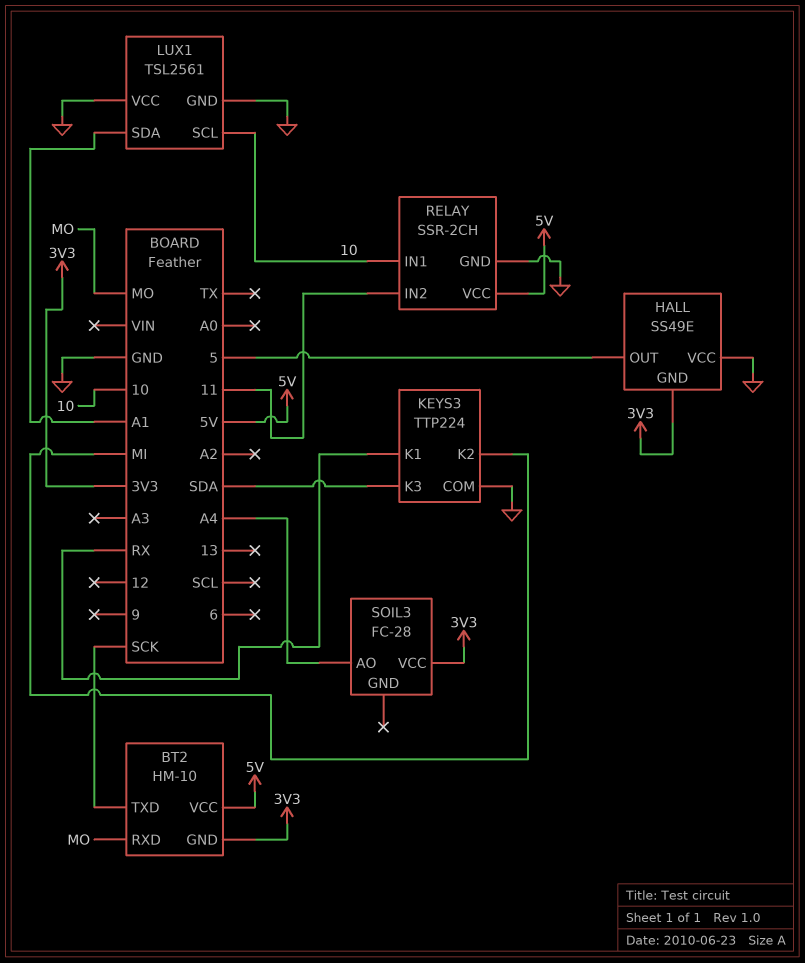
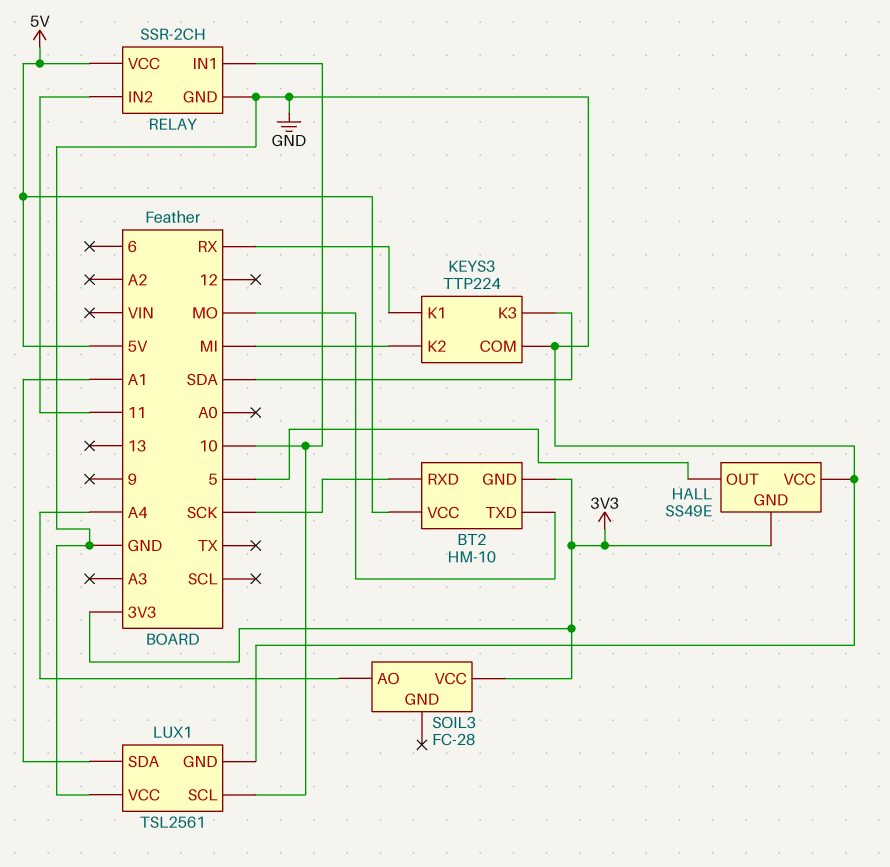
BT2 pin RXD: MO -> SCK
BT2 pin TXD: SCK -> MO

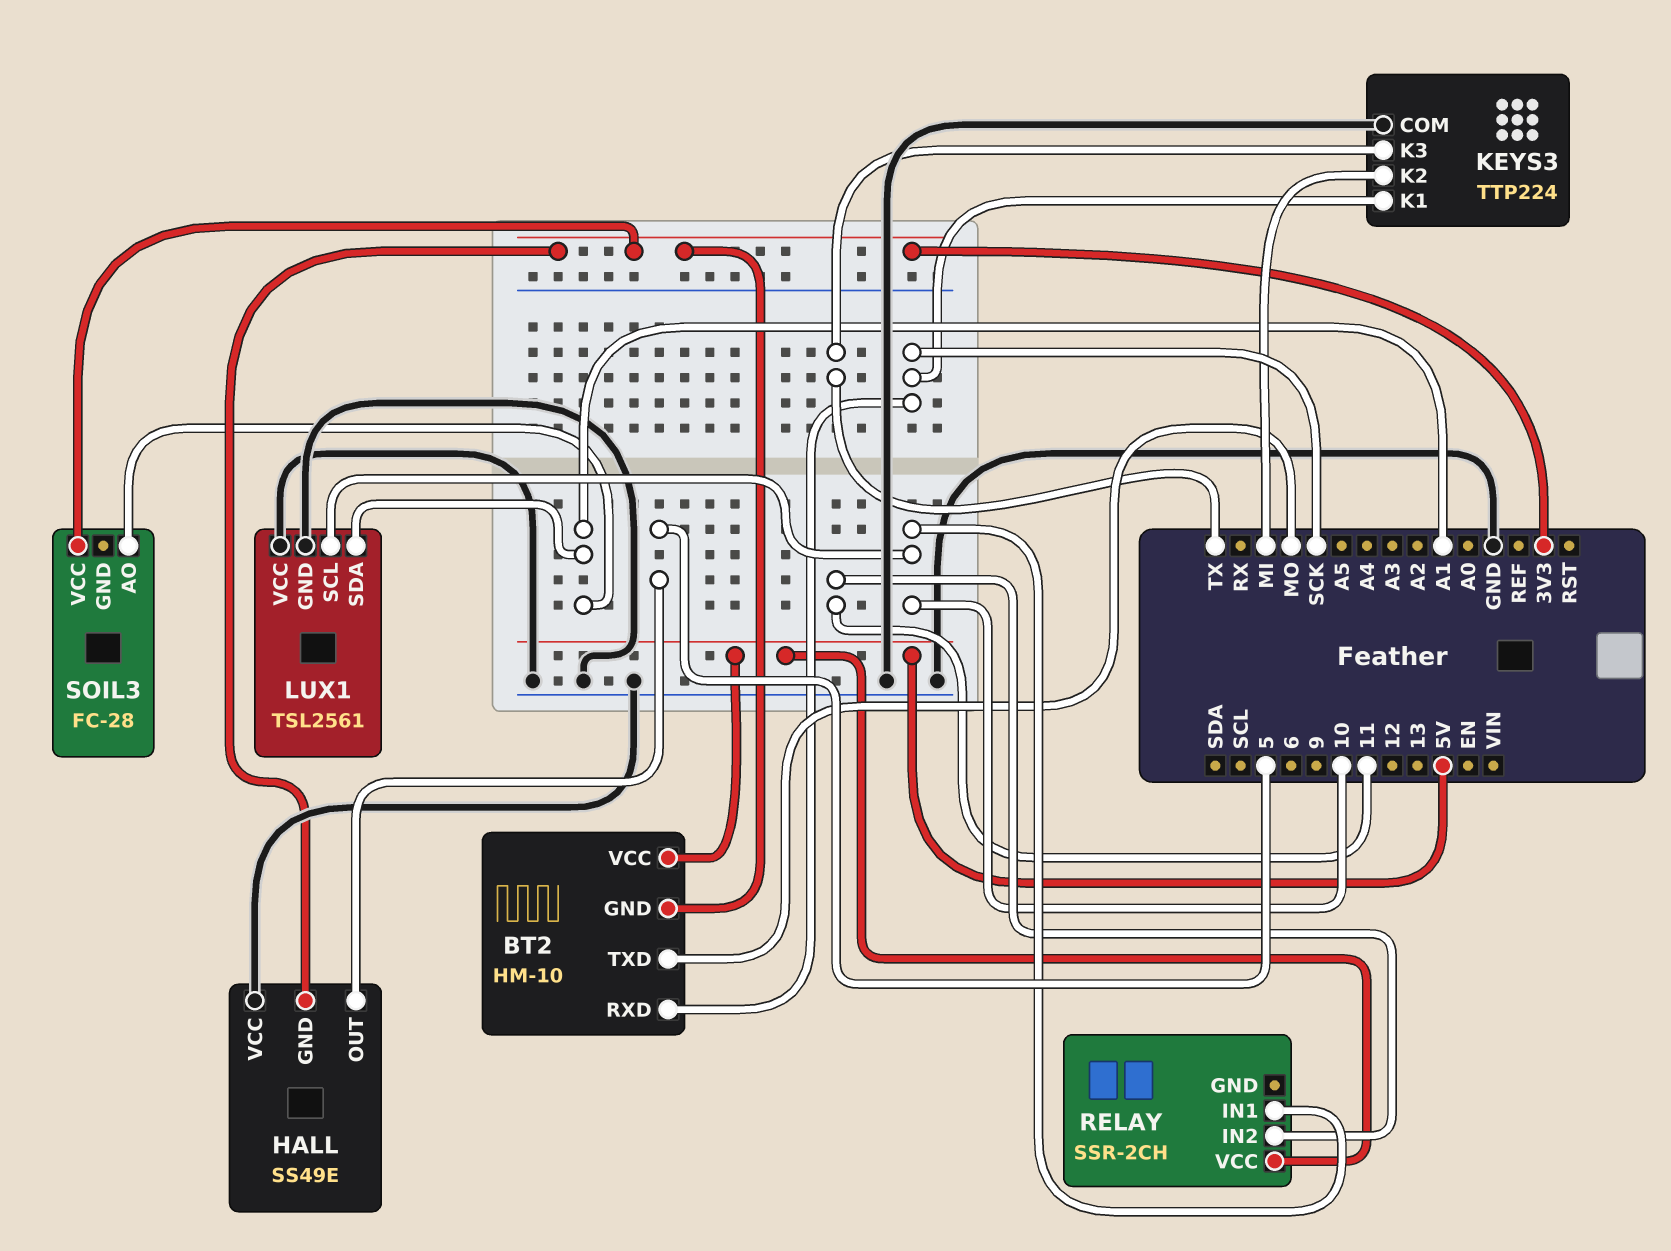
KEYS3 pin K1: RX -> SCK
KEYS3 pin K3: SDA -> TX
RELAY pin GND: GND -> none
SOIL3 pin AO: A4 -> A1

